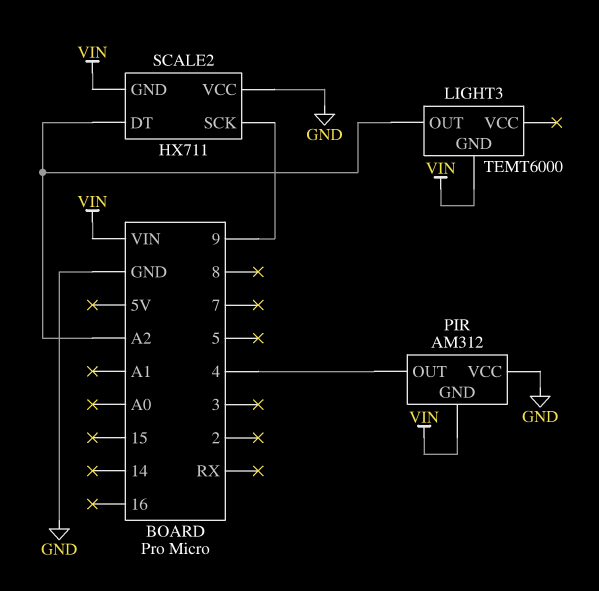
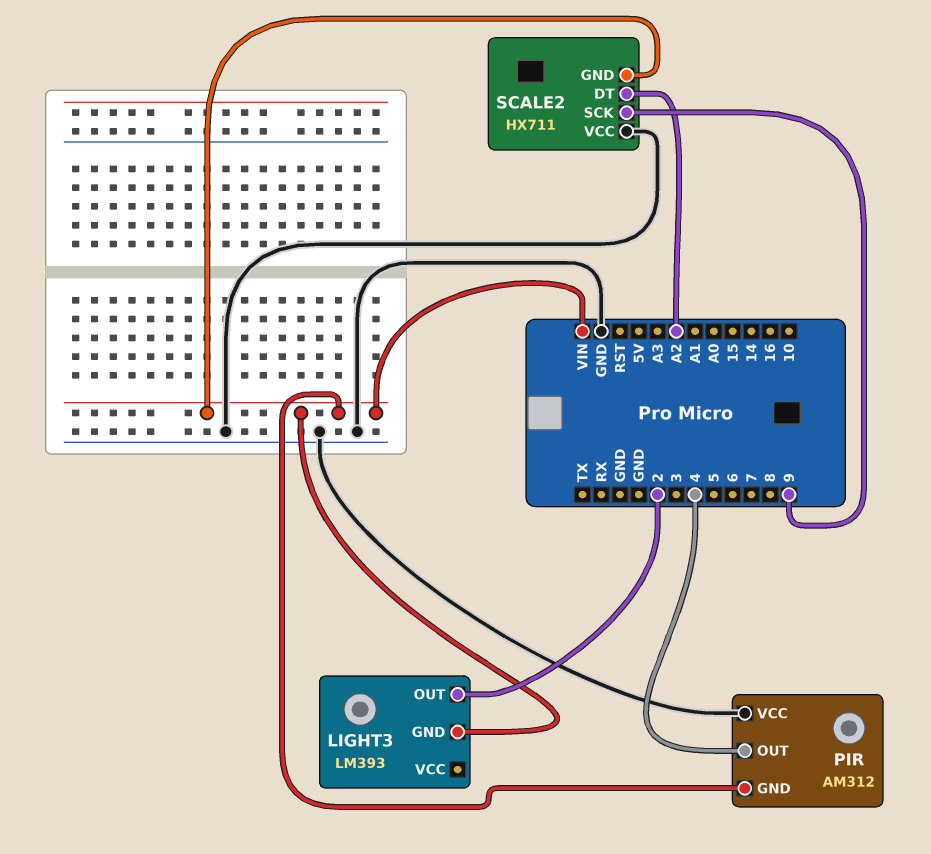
LIGHT3: TEMT6000 -> LM393
LIGHT3 pin OUT: A2 -> 2

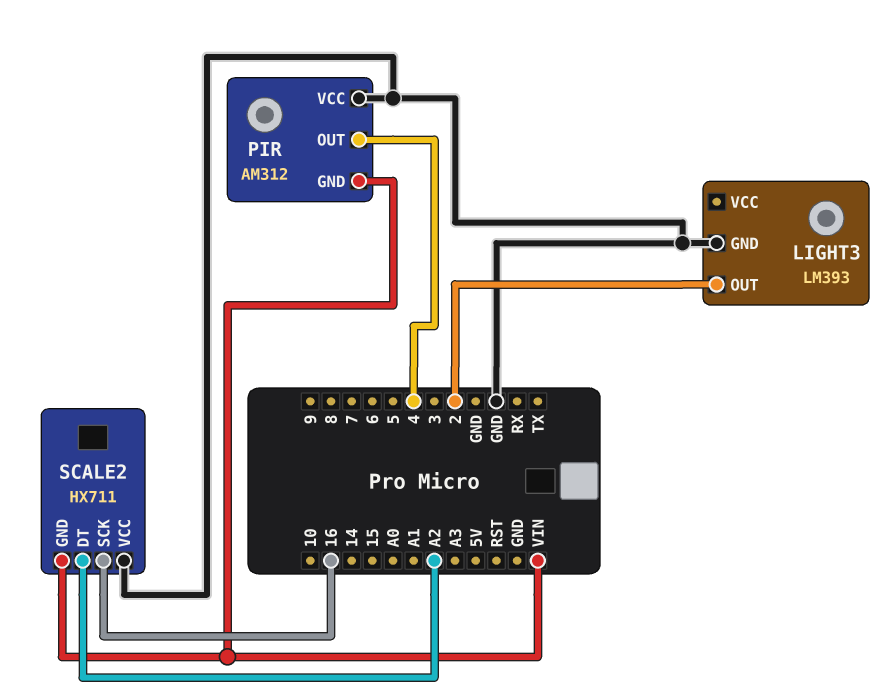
LIGHT3 pin GND: VIN -> GND
SCALE2 pin SCK: 9 -> 16

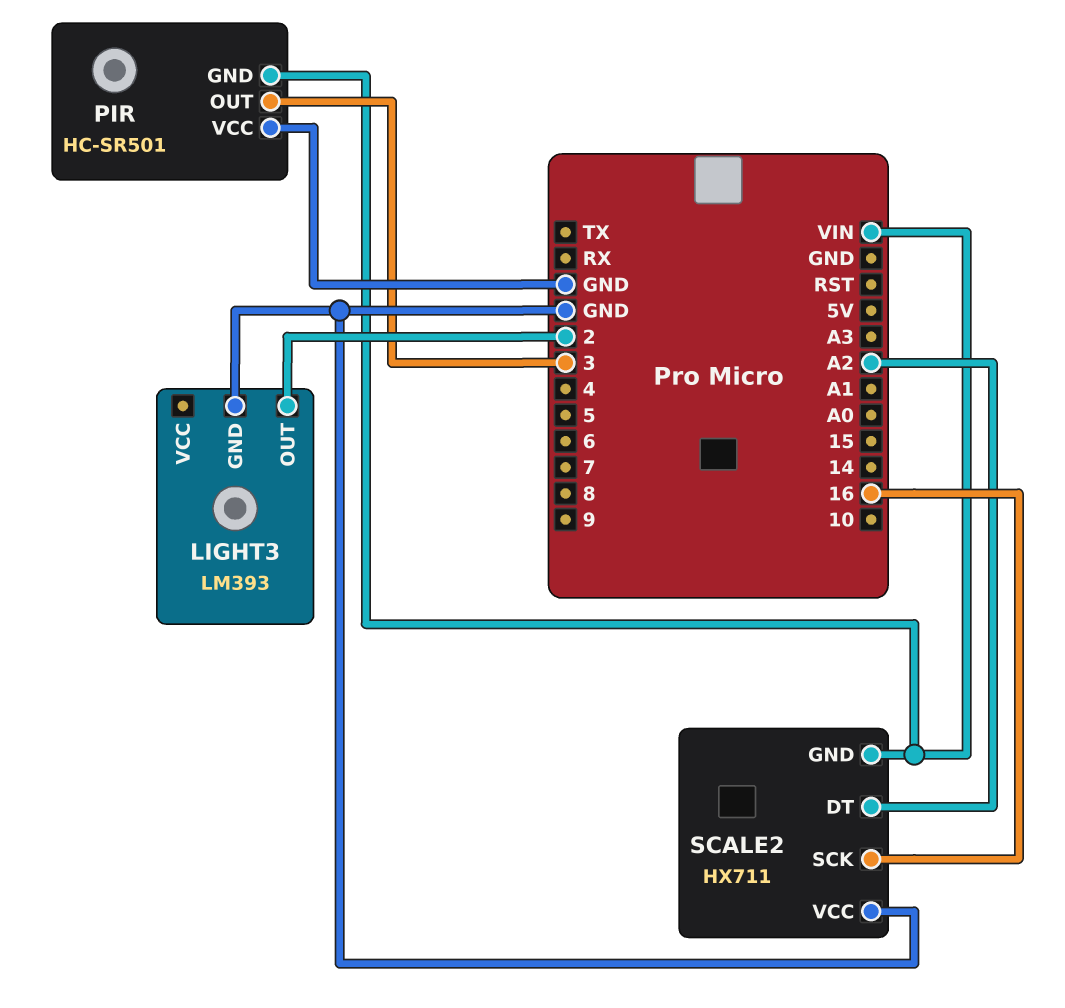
PIR: AM312 -> HC-SR501
PIR pin OUT: 4 -> 3

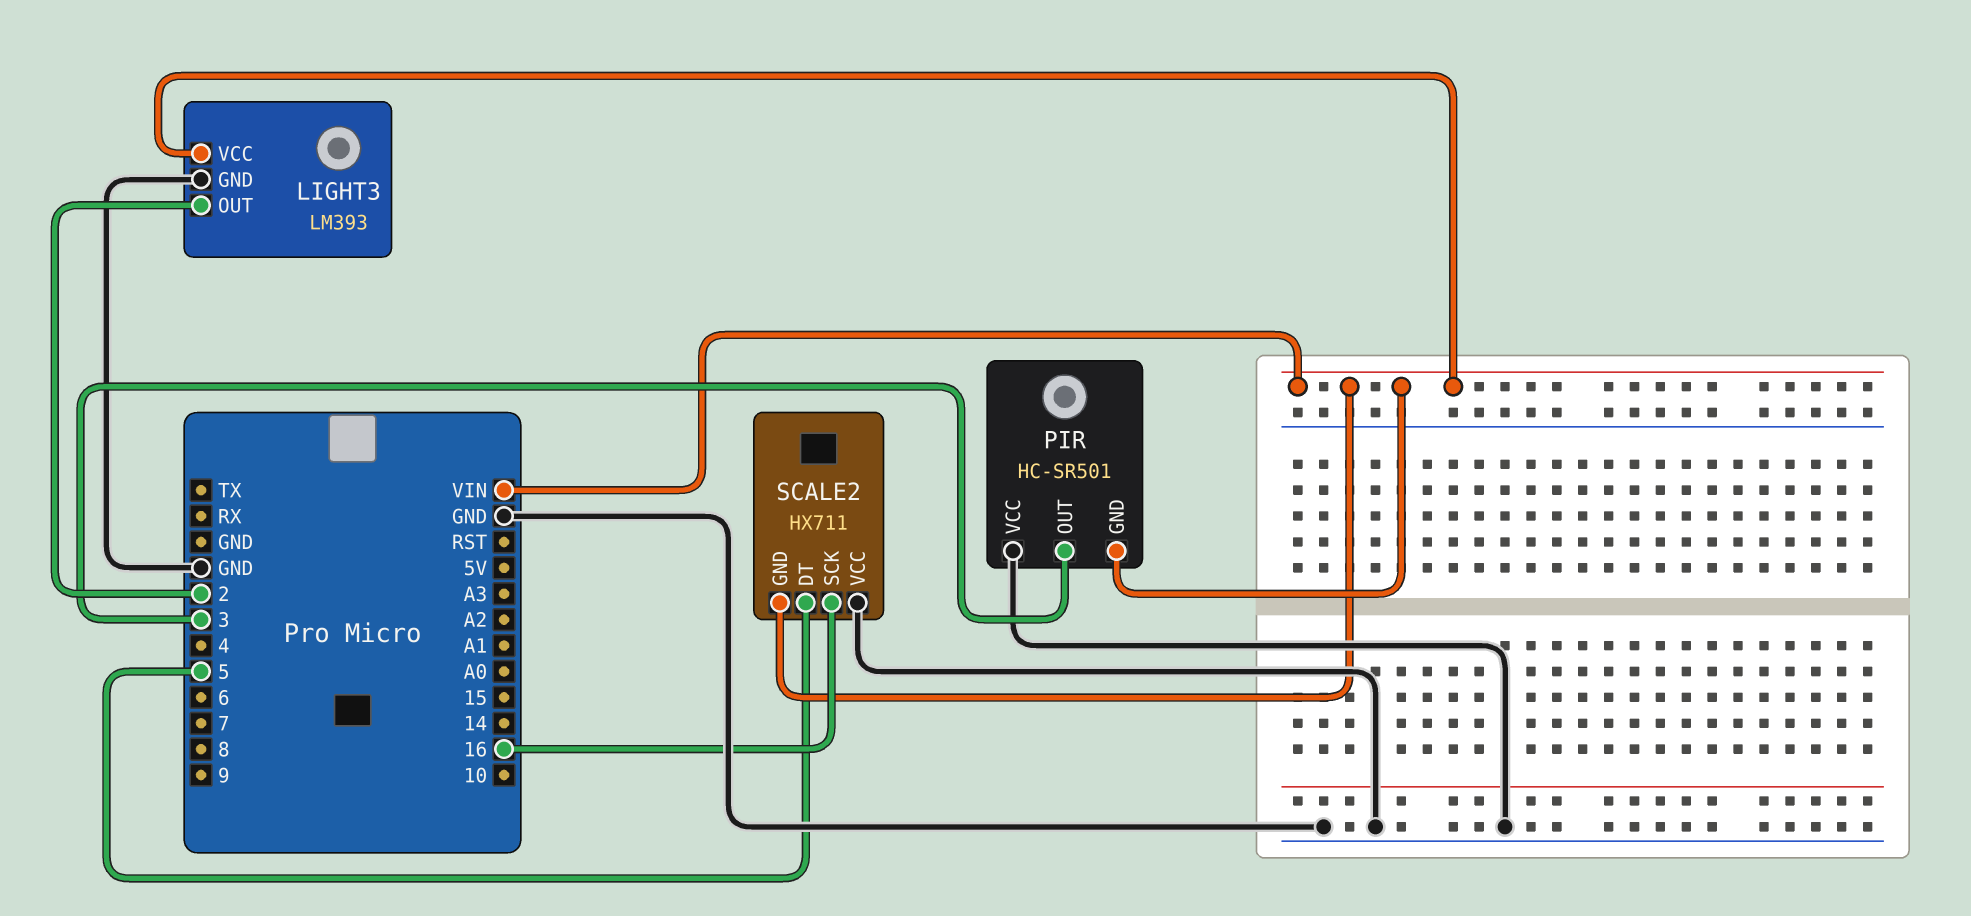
LIGHT3 pin VCC: none -> VIN
SCALE2 pin DT: A2 -> 5

